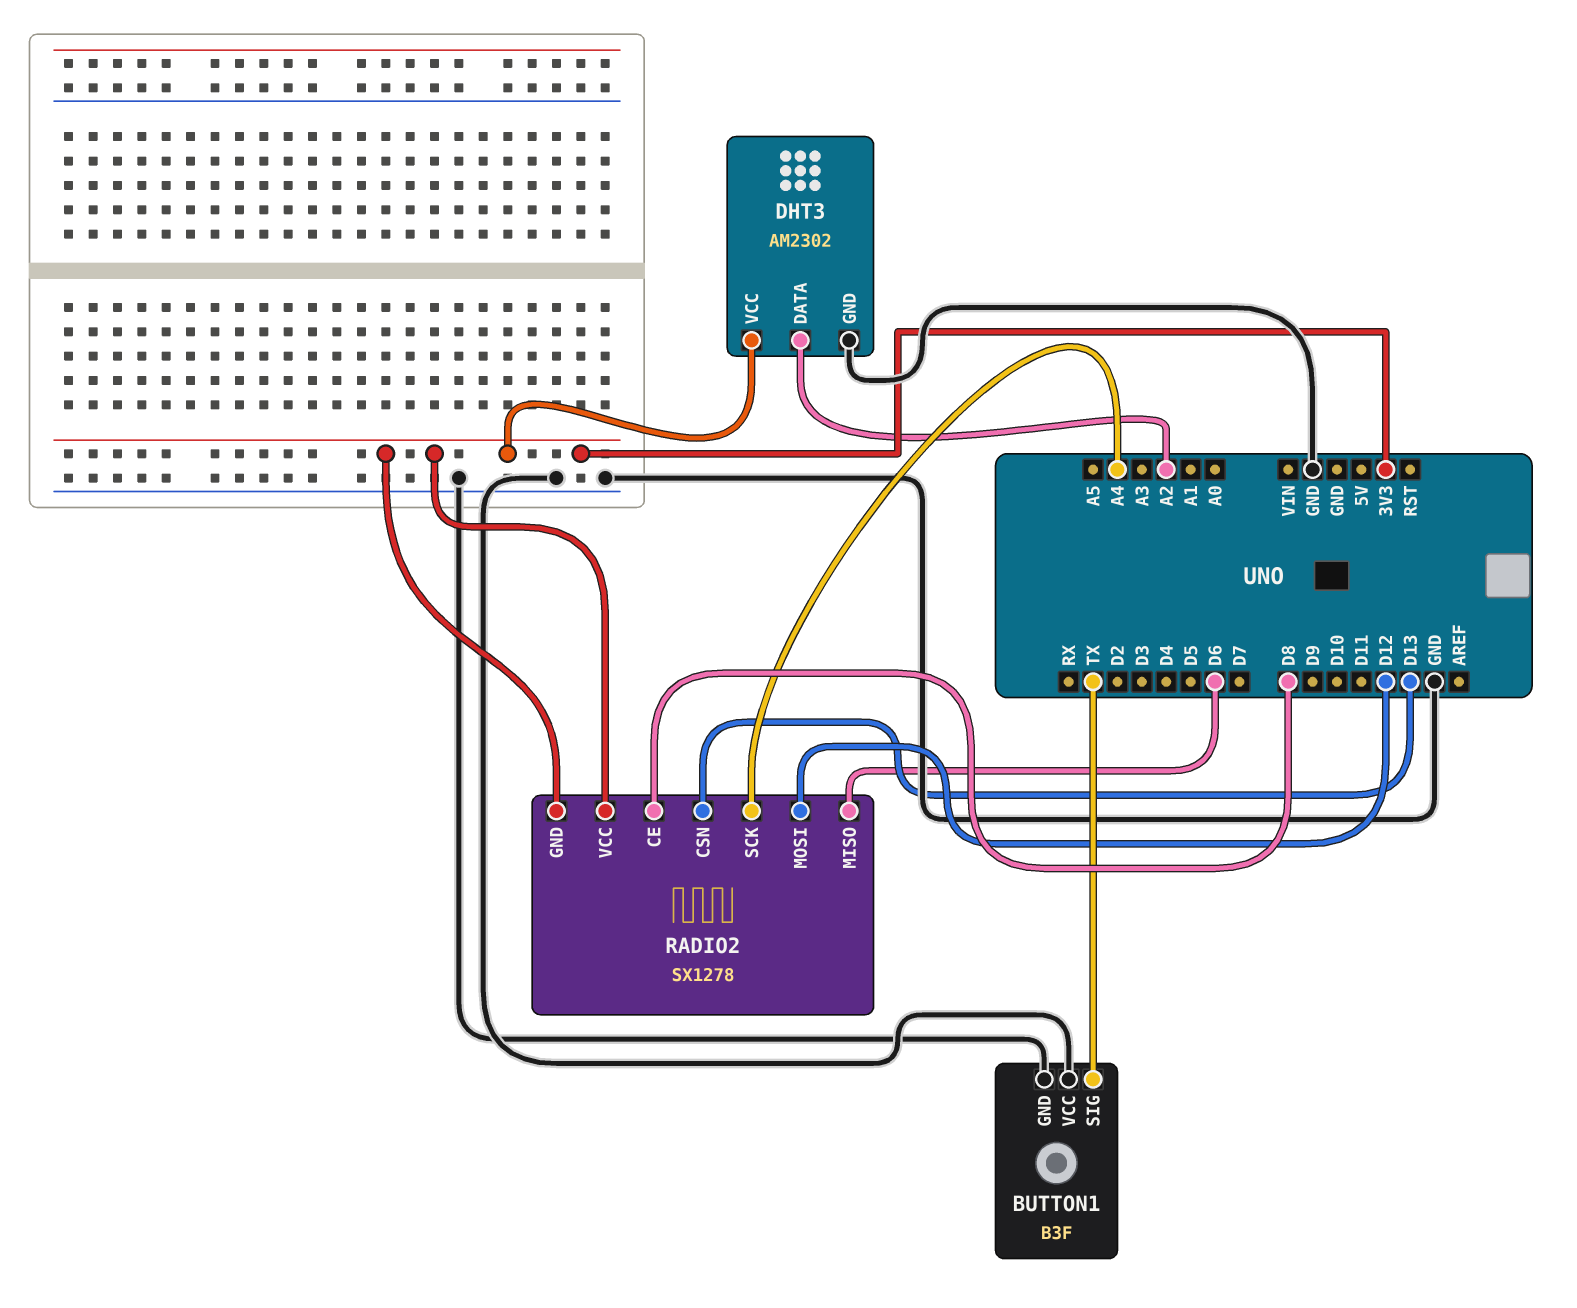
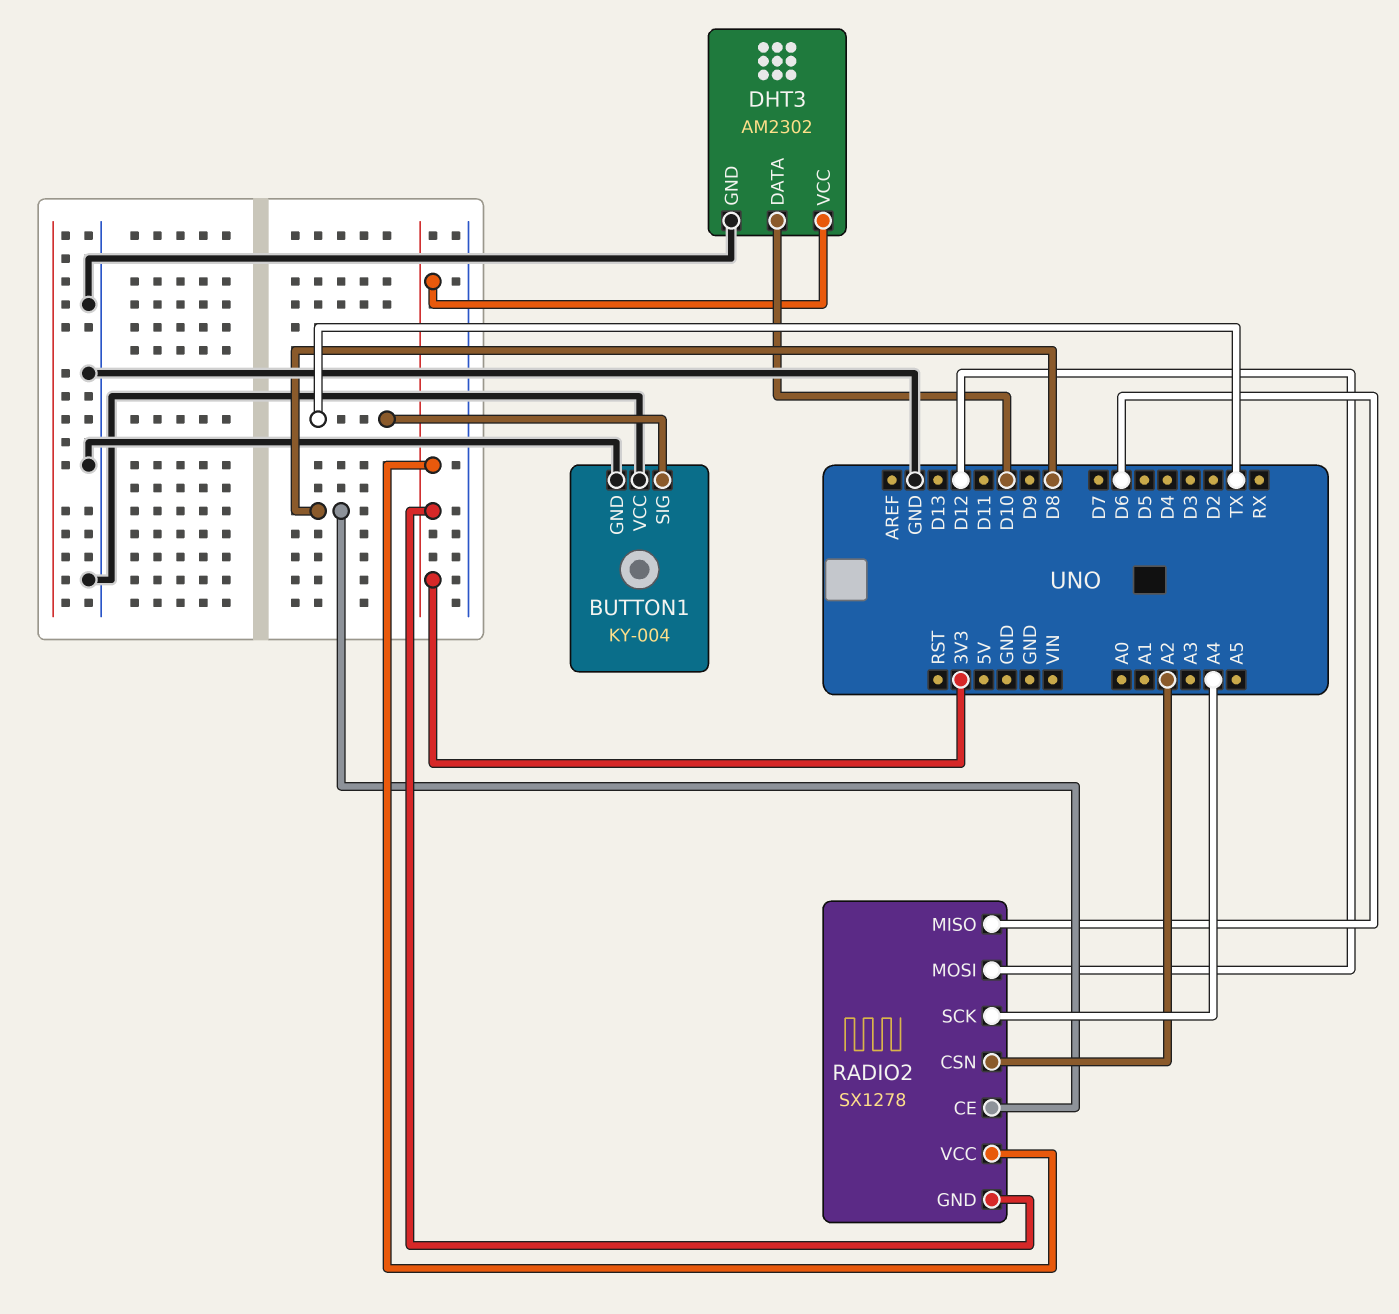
BUTTON1: B3F -> KY-004
DHT3 pin DATA: A2 -> D10
RADIO2 pin CSN: D13 -> A2

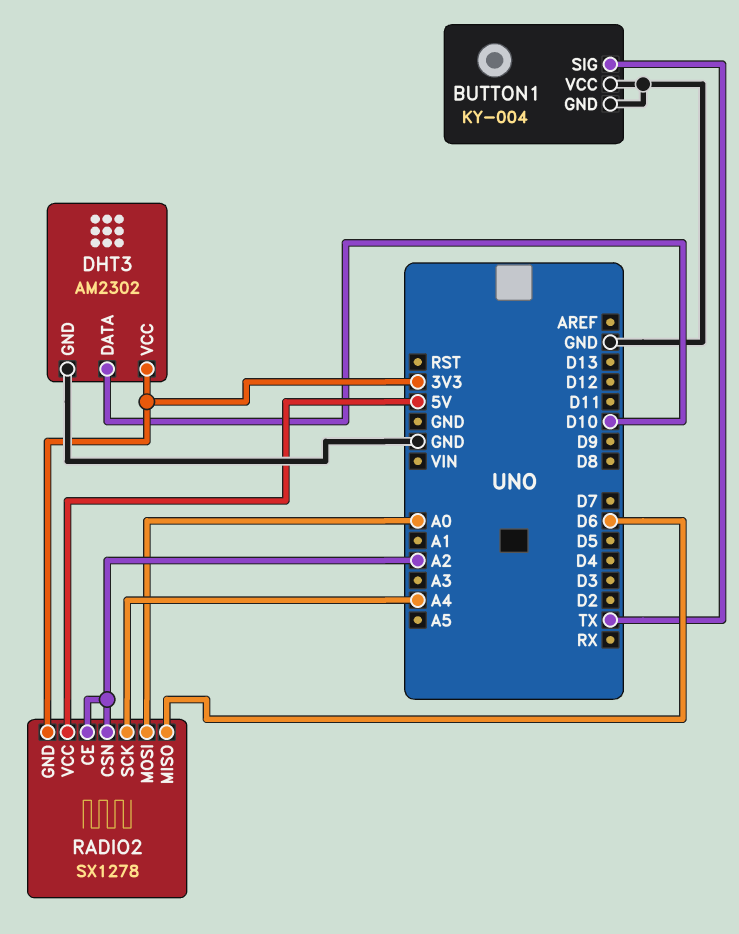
RADIO2 pin CE: D8 -> A2
RADIO2 pin MOSI: D12 -> A0
RADIO2 pin VCC: 3V3 -> 5V

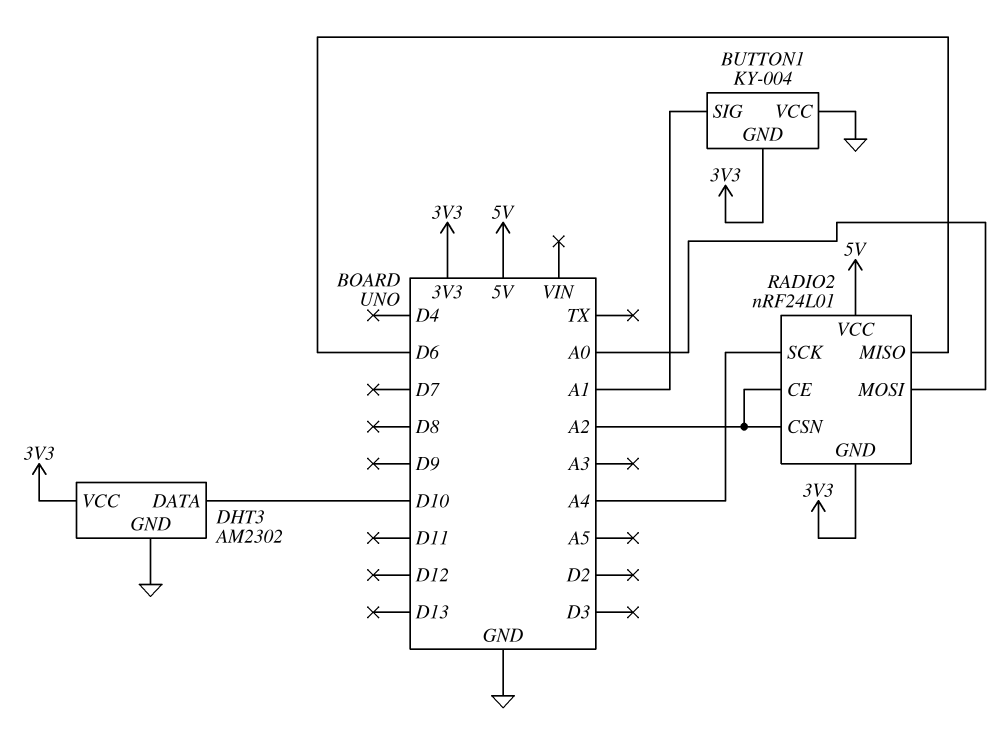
BUTTON1 pin GND: GND -> 3V3
BUTTON1 pin SIG: TX -> A1
RADIO2: SX1278 -> nRF24L01

